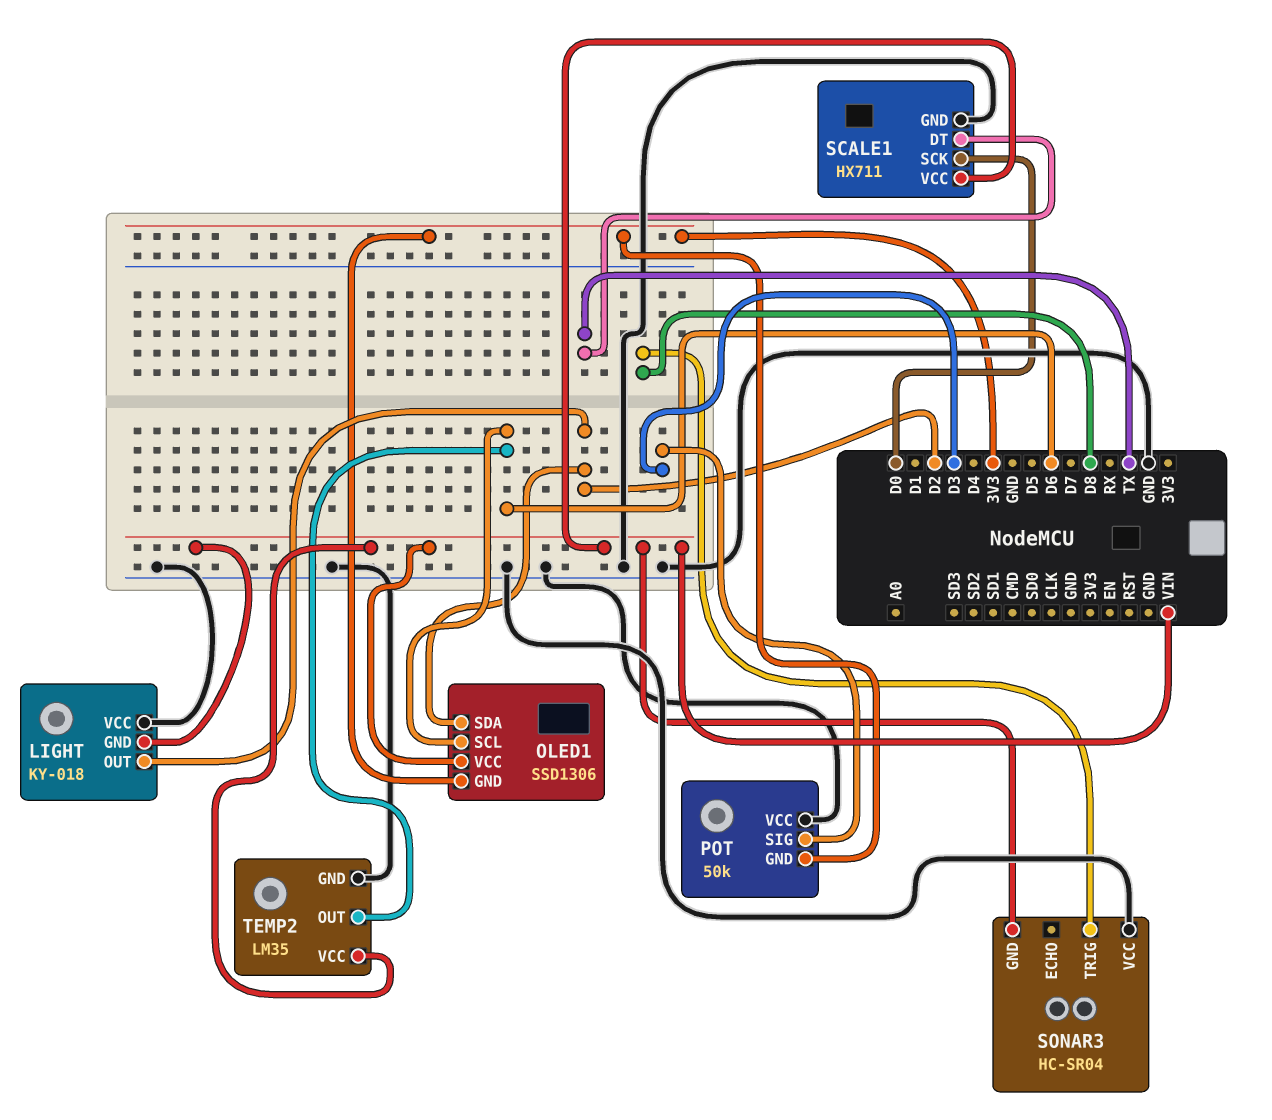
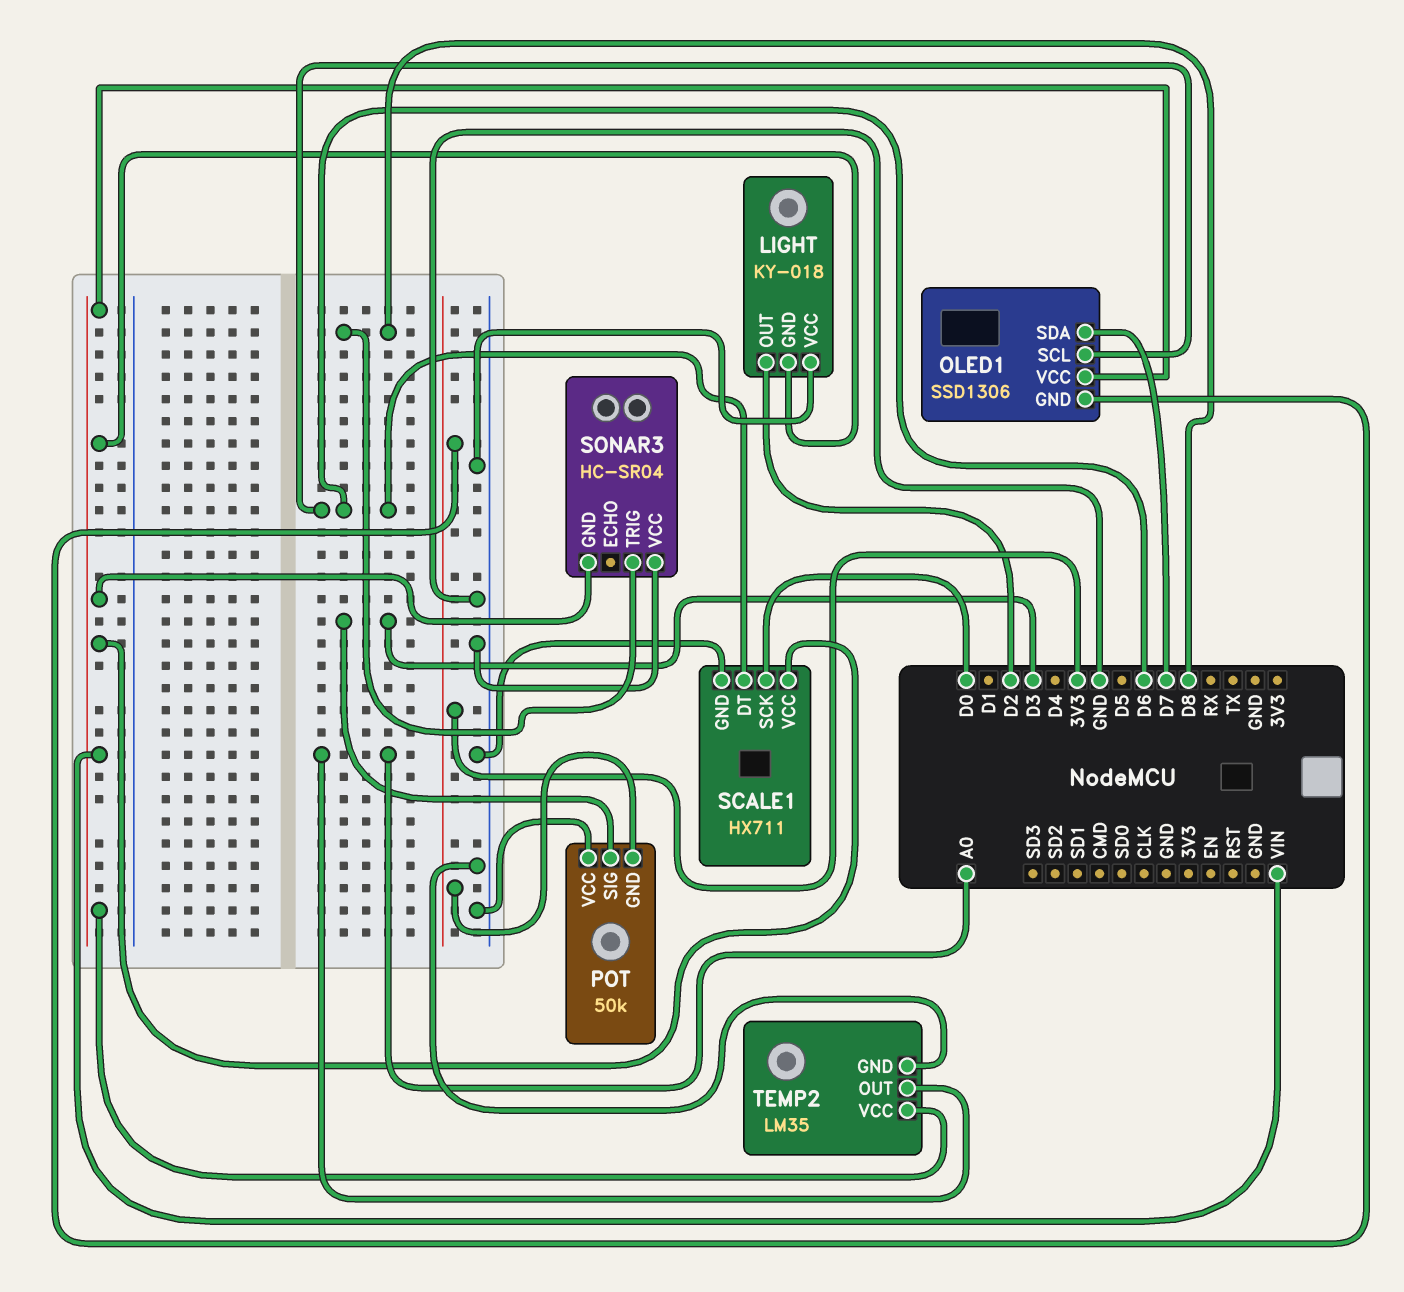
OLED1 pin SDA: D2 -> D7
SCALE1 pin DT: TX -> D6
TEMP2 pin OUT: D6 -> A0

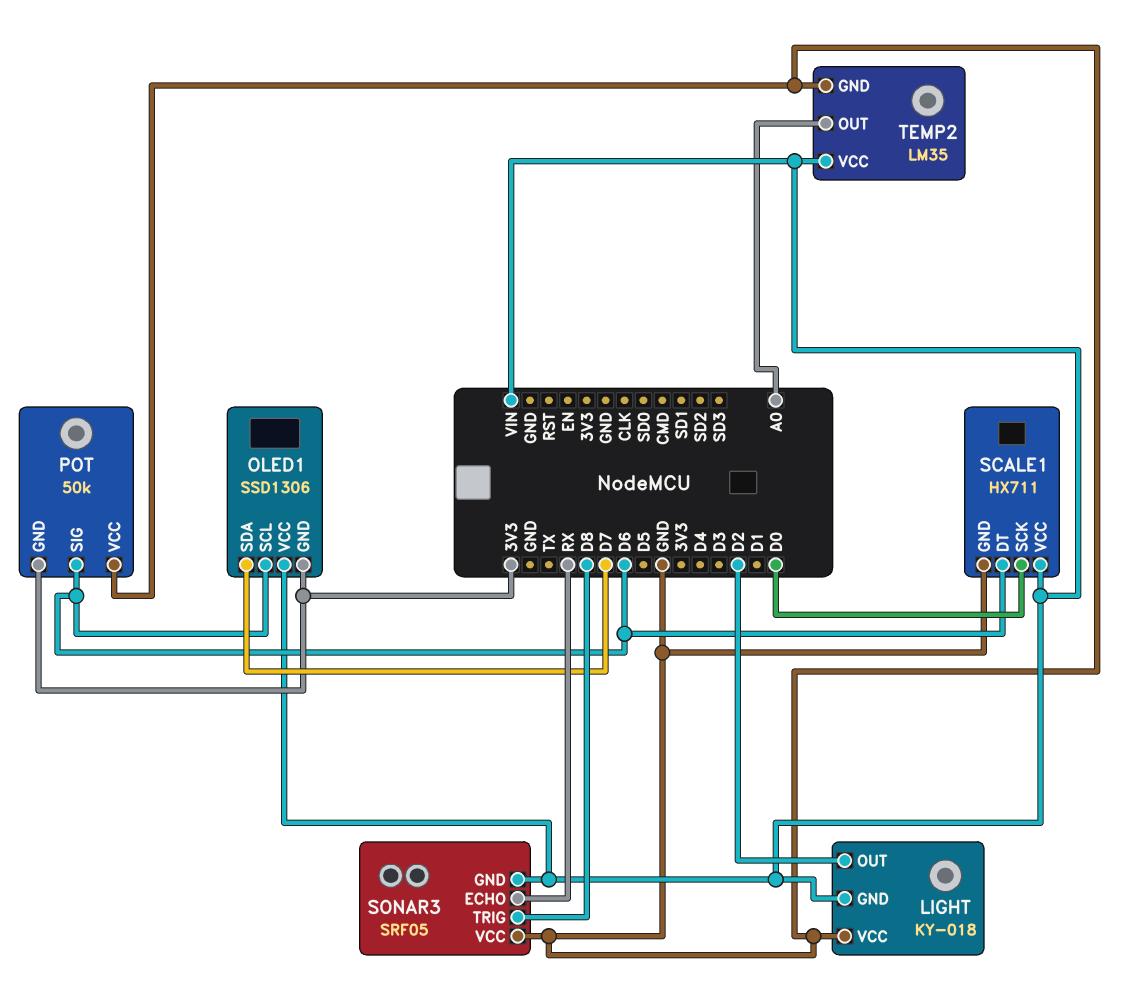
POT pin SIG: D3 -> D6
SONAR3: HC-SR04 -> SRF05
SONAR3 pin ECHO: none -> RX

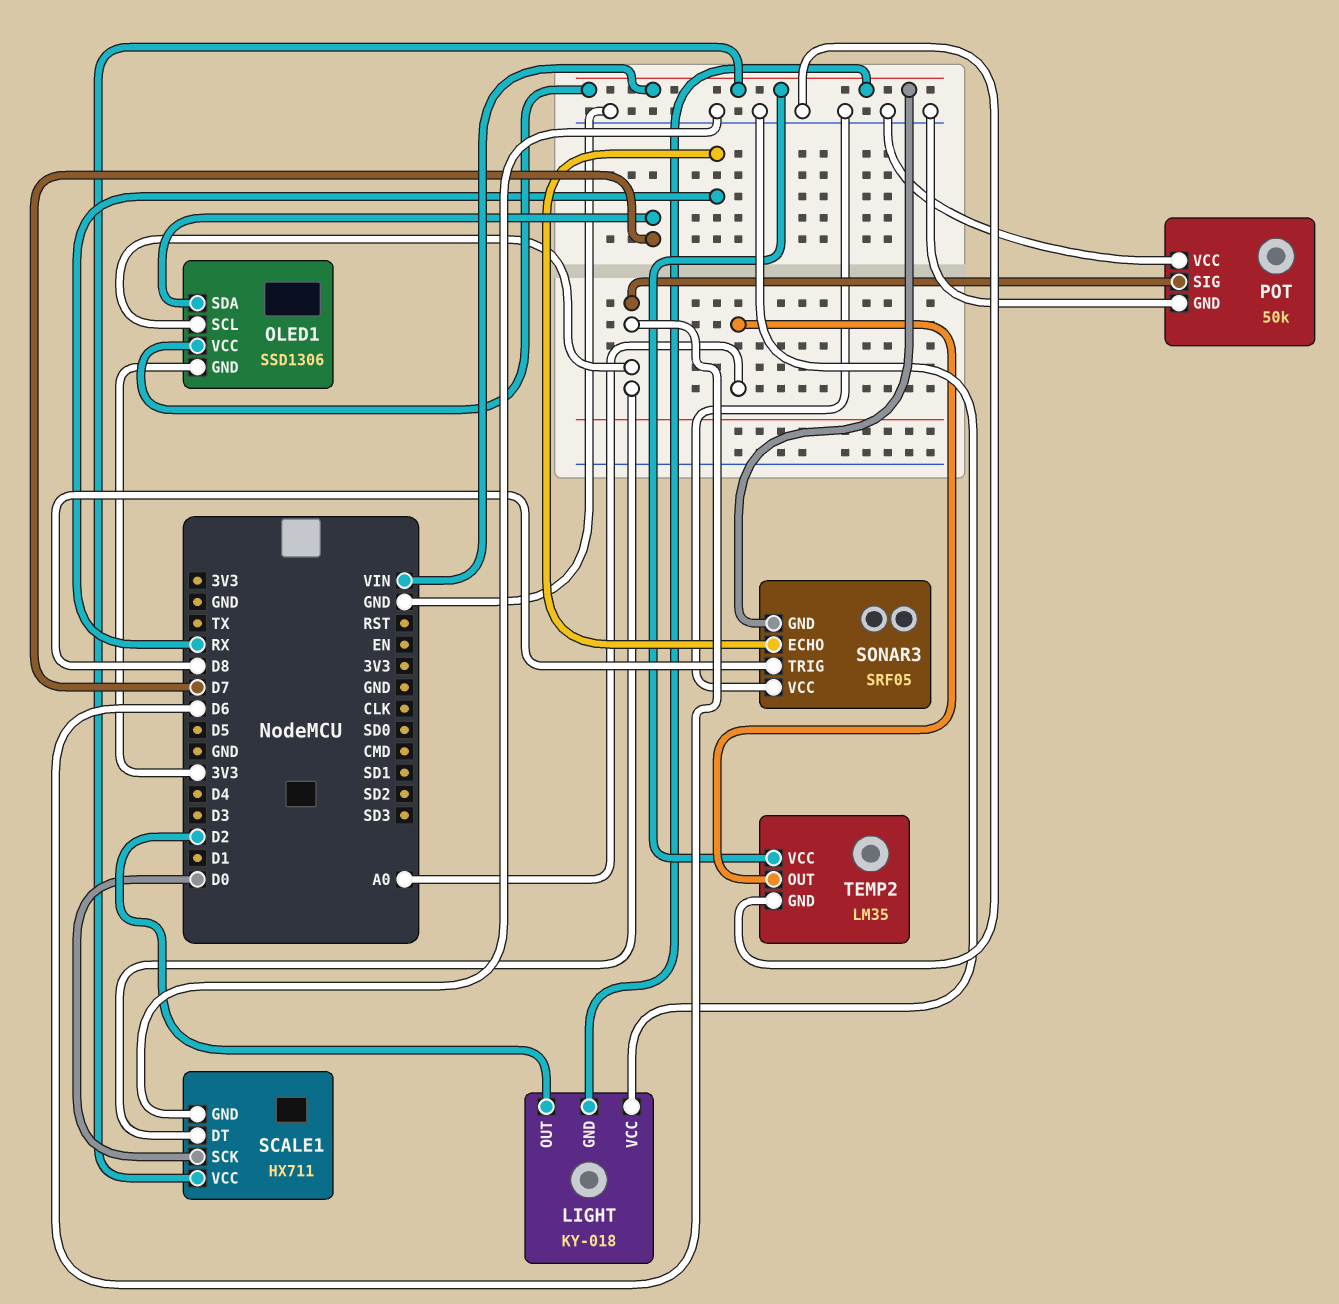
POT pin GND: 3V3 -> GND

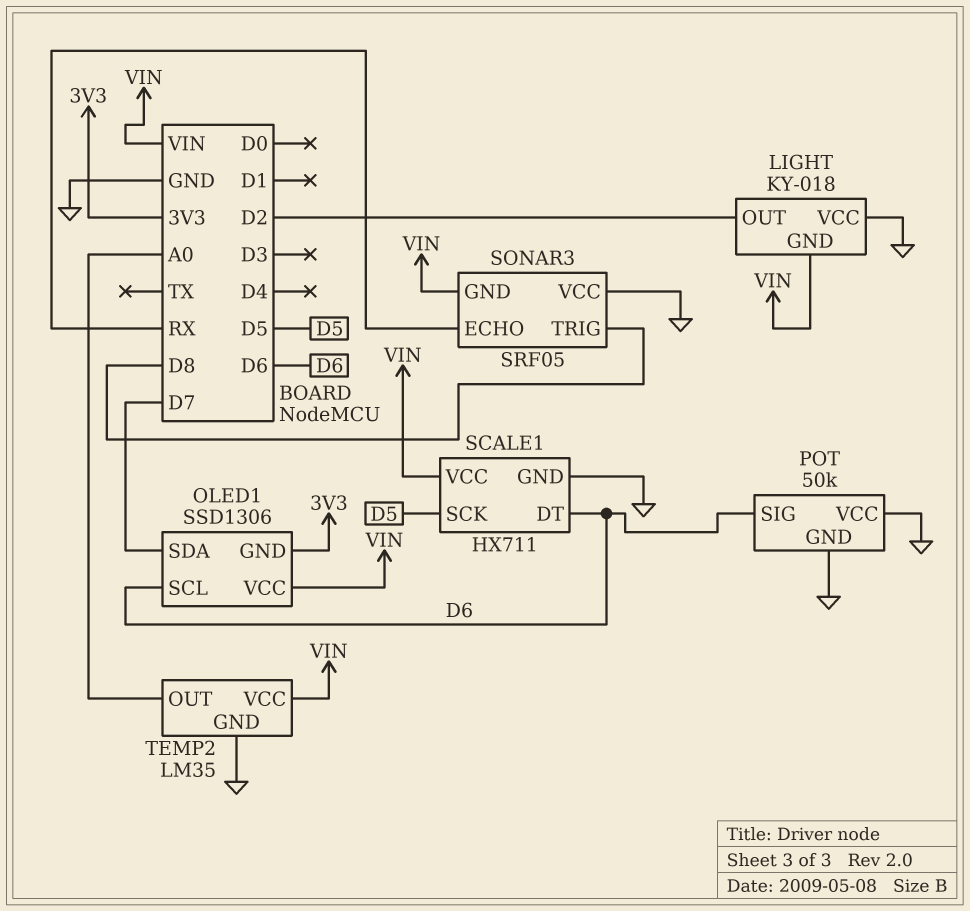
SCALE1 pin SCK: D0 -> D5

